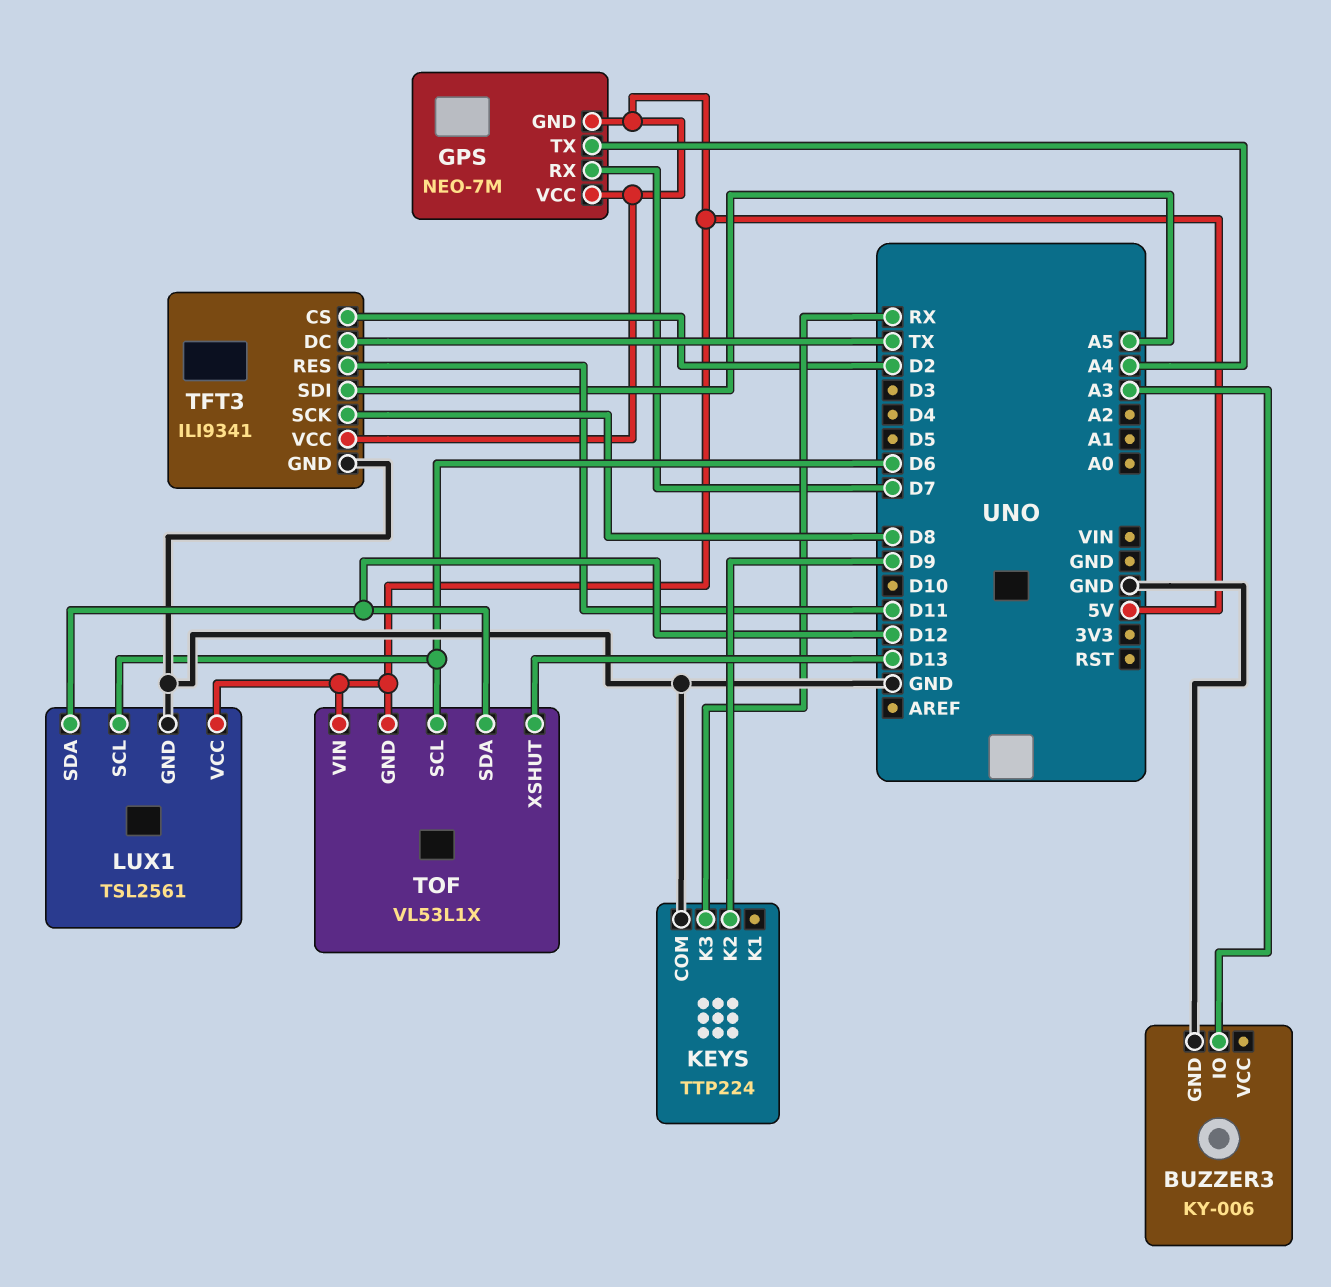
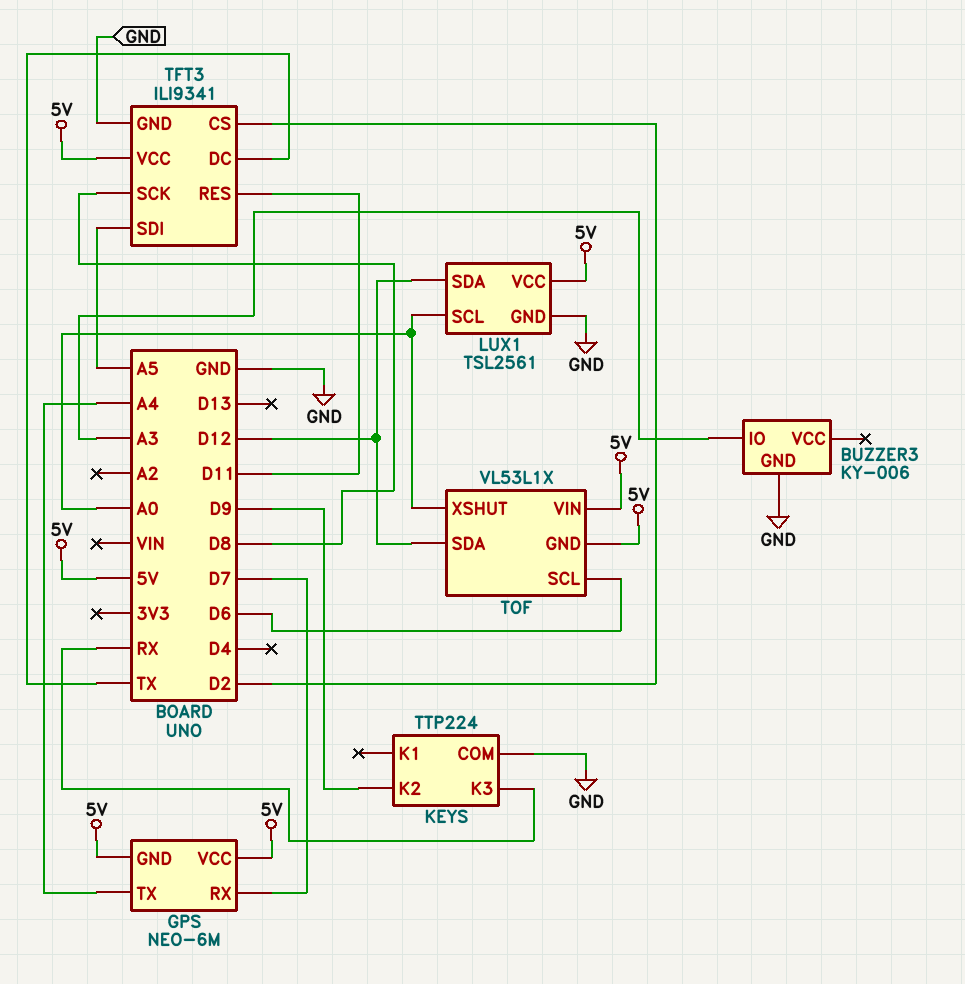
GPS: NEO-7M -> NEO-6M
LUX1 pin SCL: D6 -> A0
TOF pin XSHUT: D13 -> A0

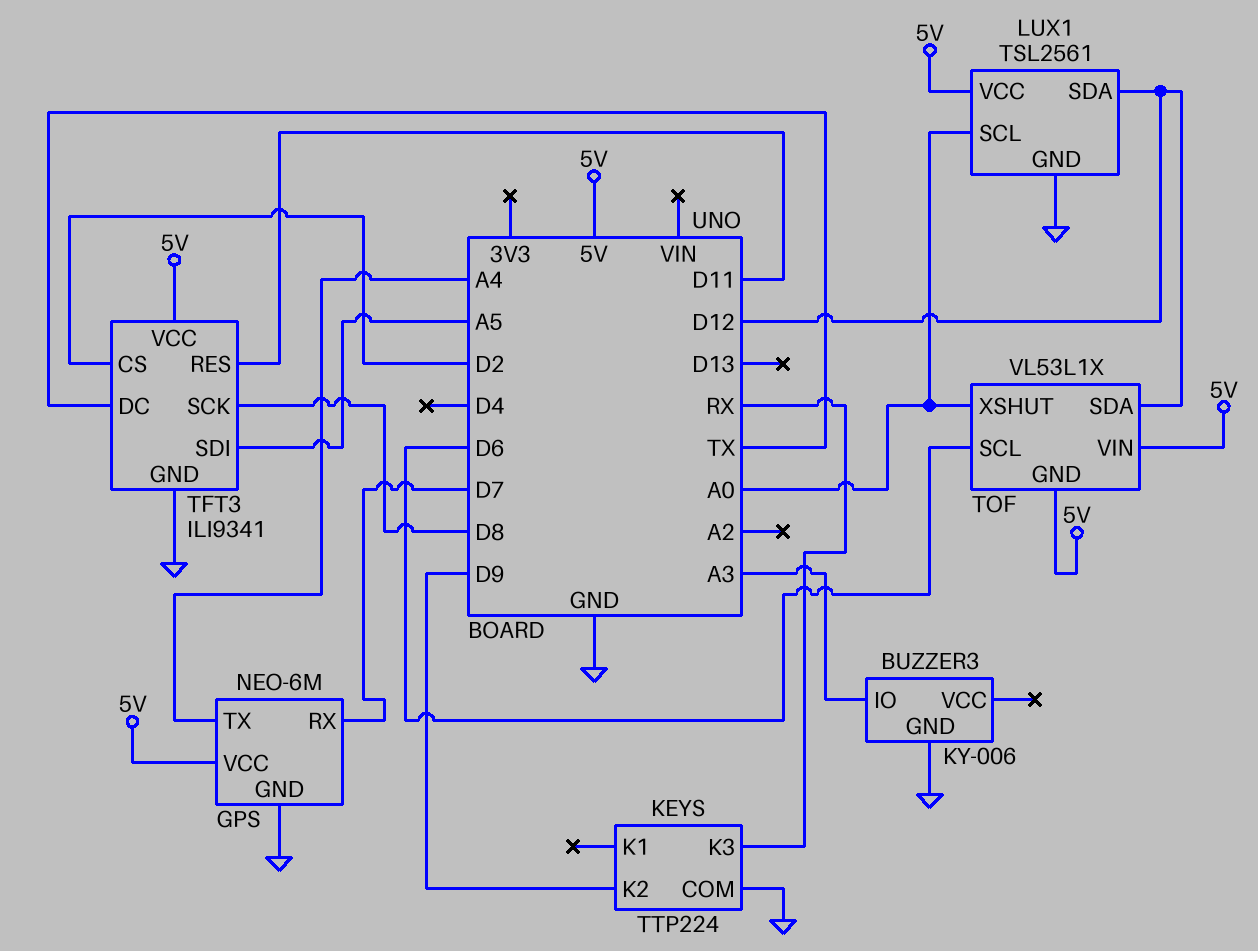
GPS pin GND: 5V -> GND

